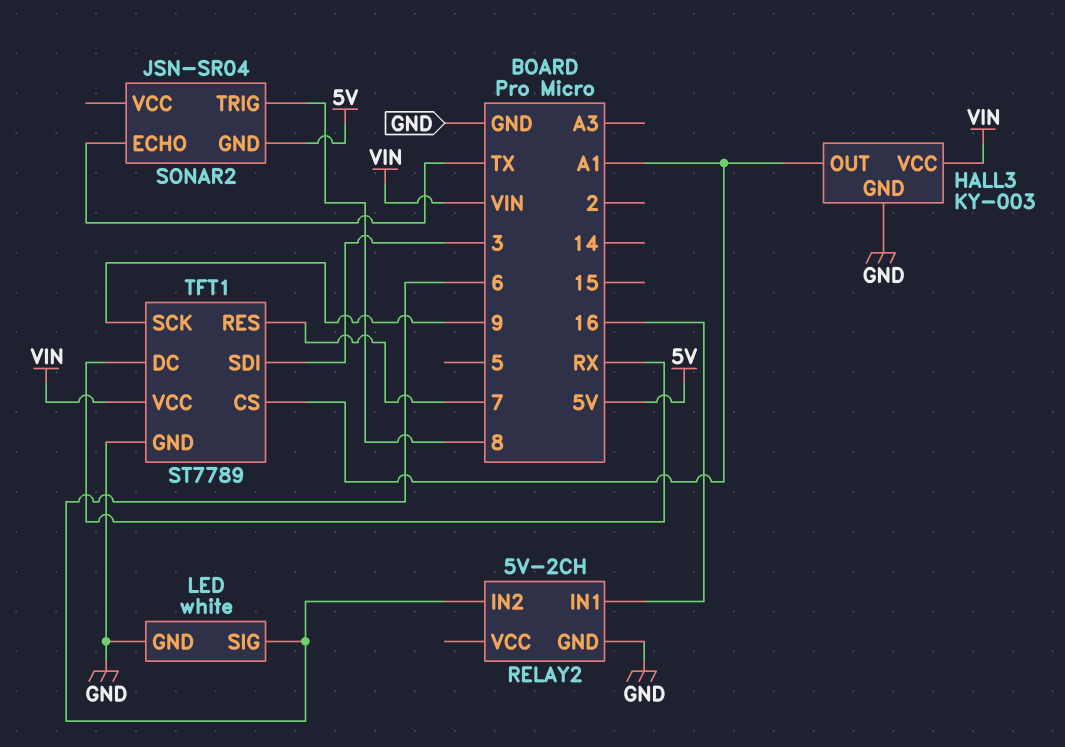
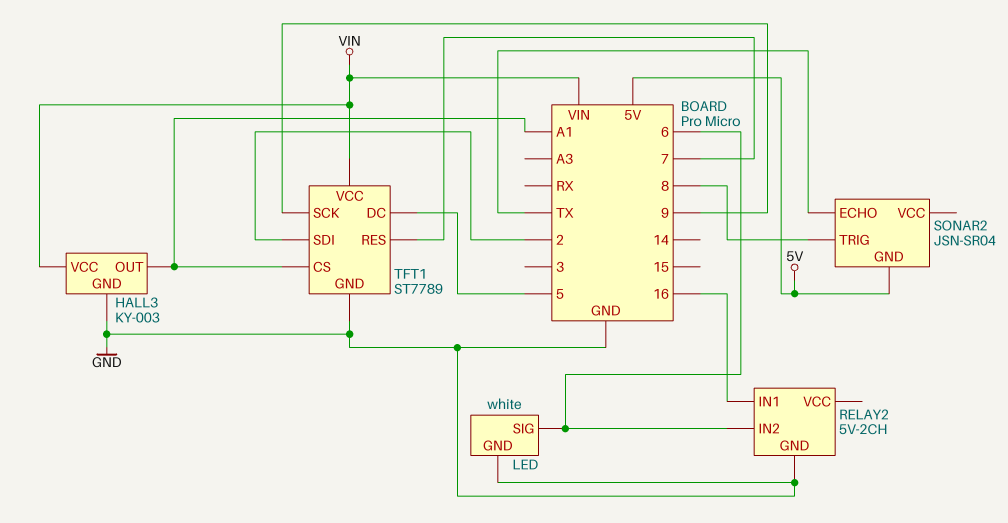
TFT1 pin DC: RX -> 5
TFT1 pin SDI: 3 -> 2

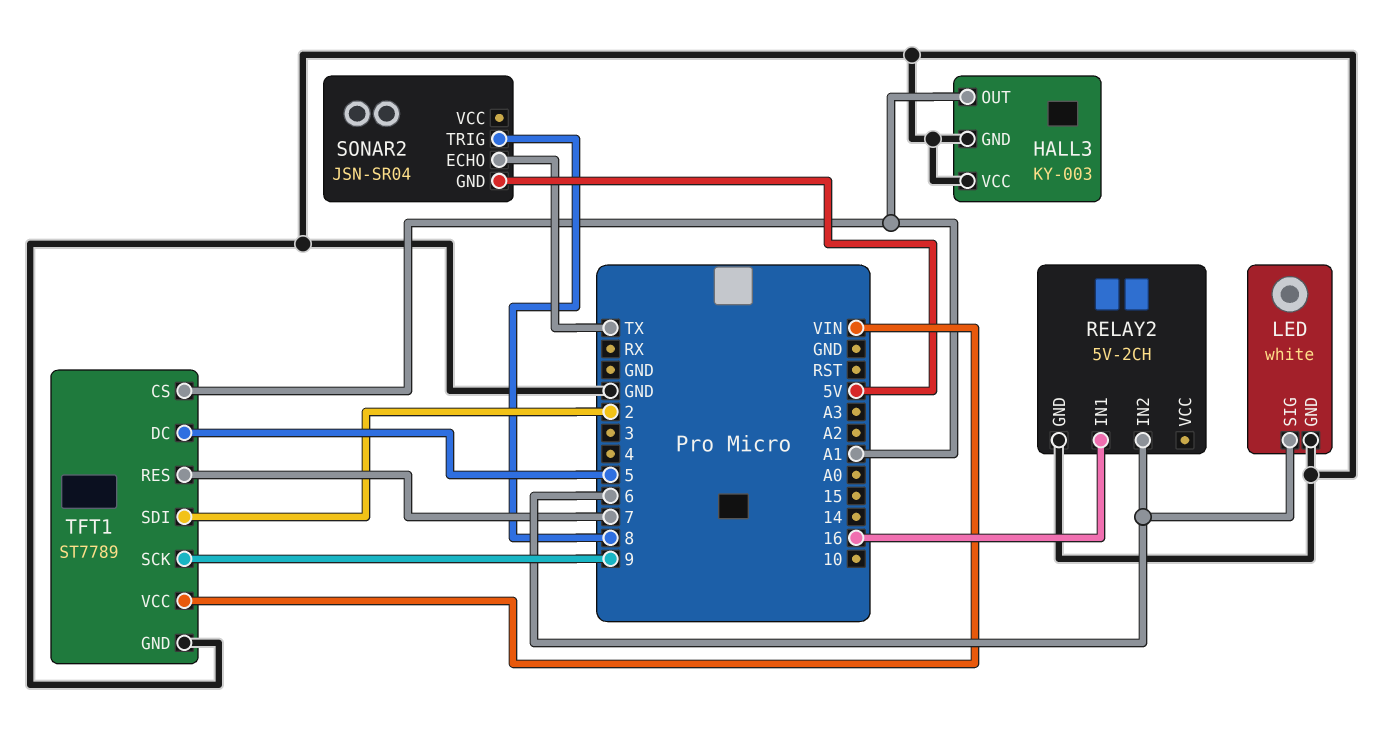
HALL3 pin VCC: VIN -> GND

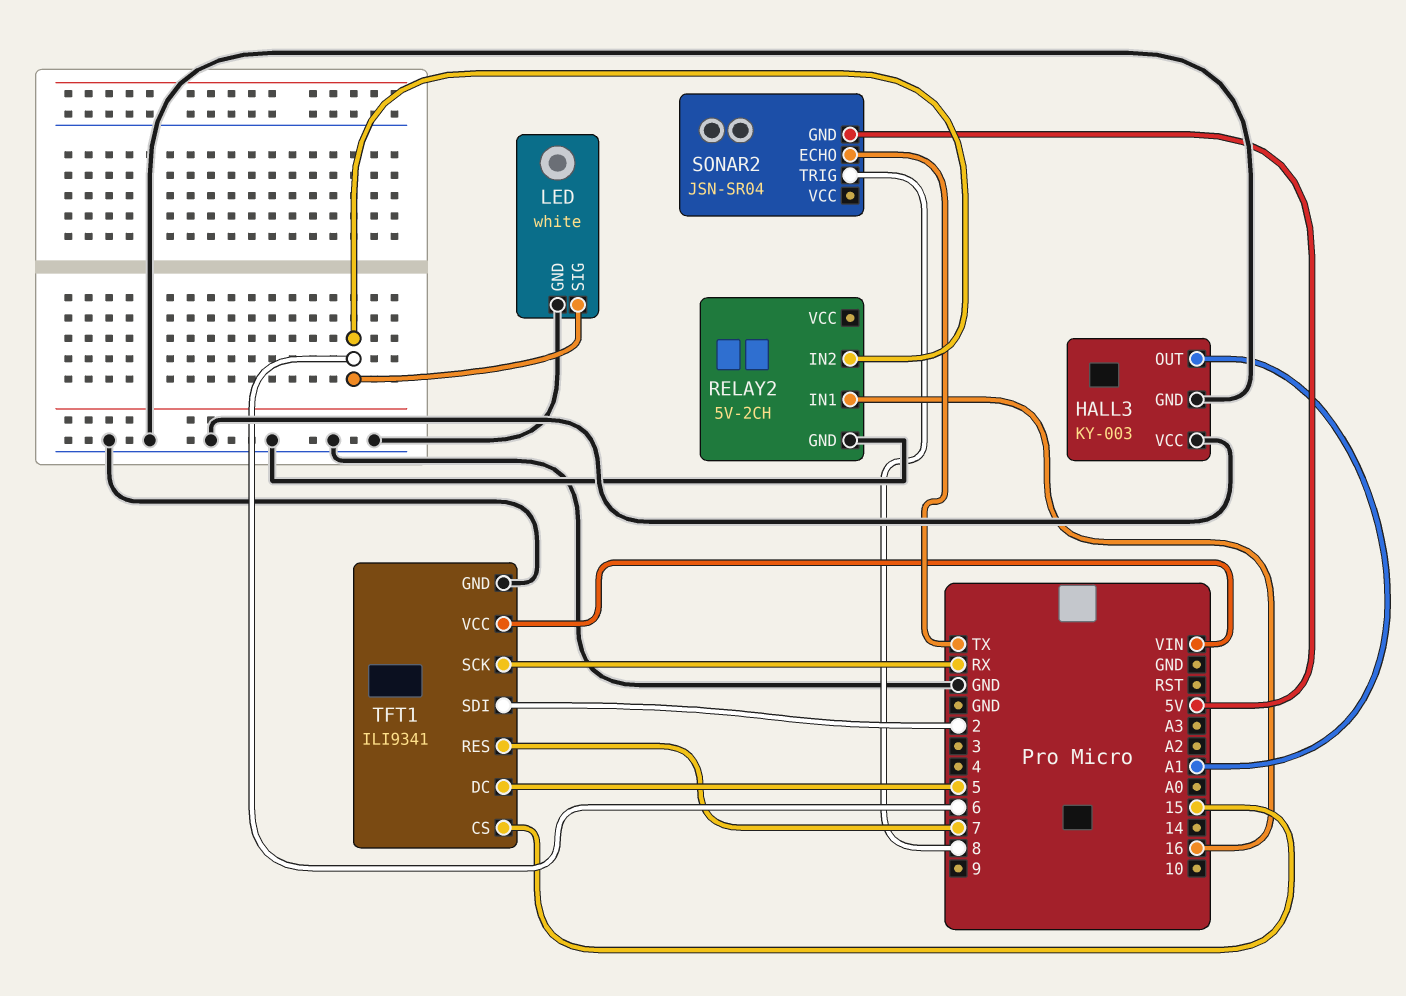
TFT1: ST7789 -> ILI9341
TFT1 pin CS: A1 -> 15
TFT1 pin SCK: 9 -> RX

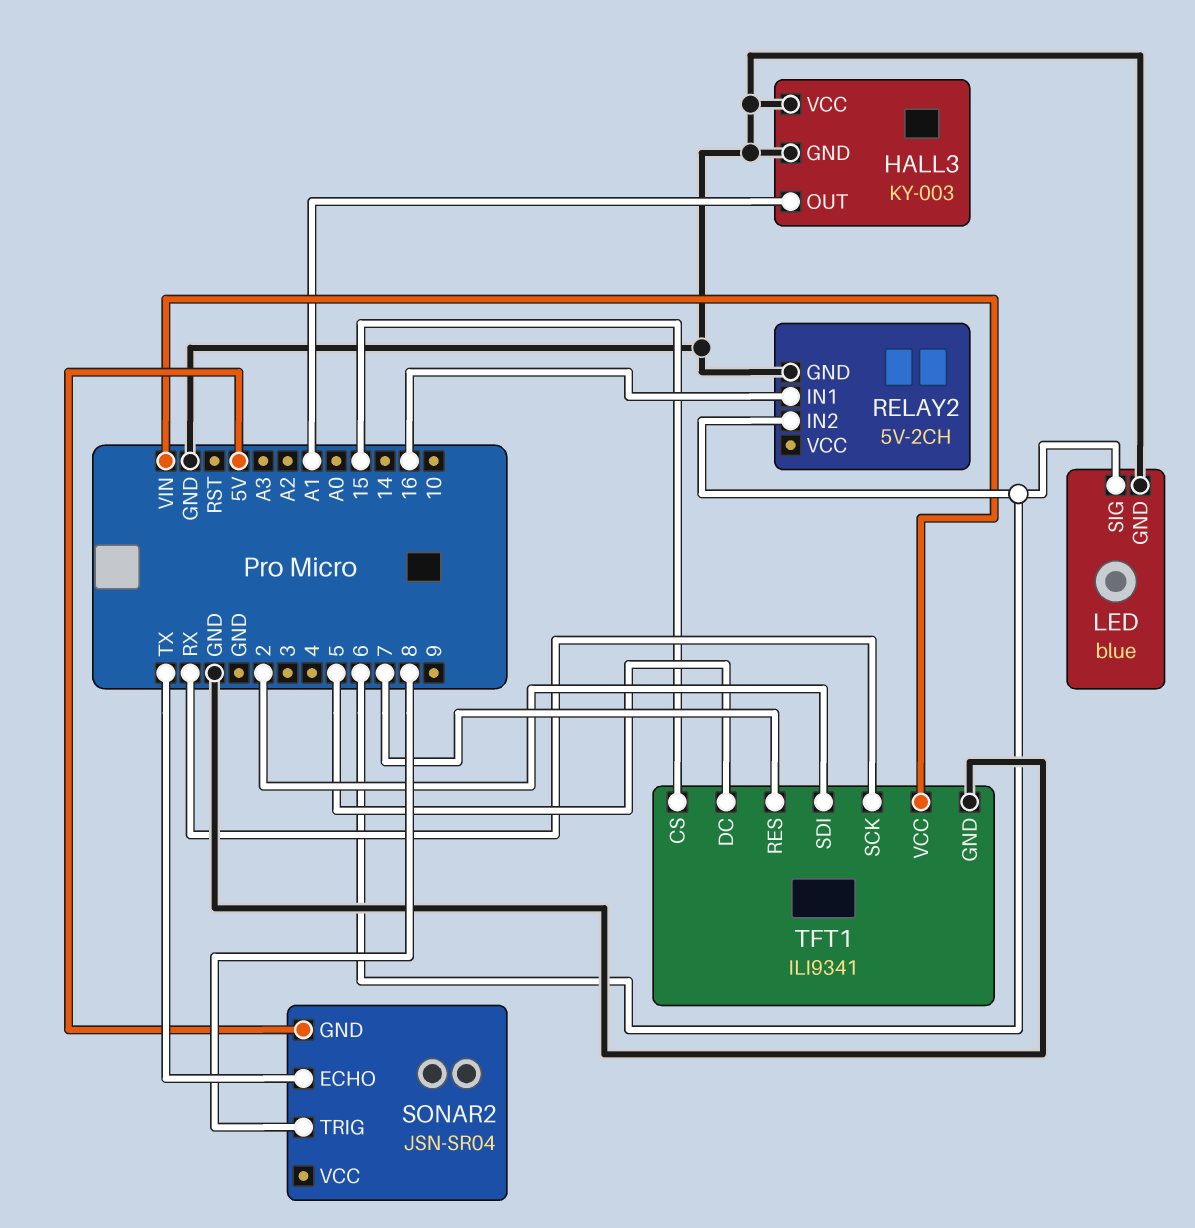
LED: white -> blue

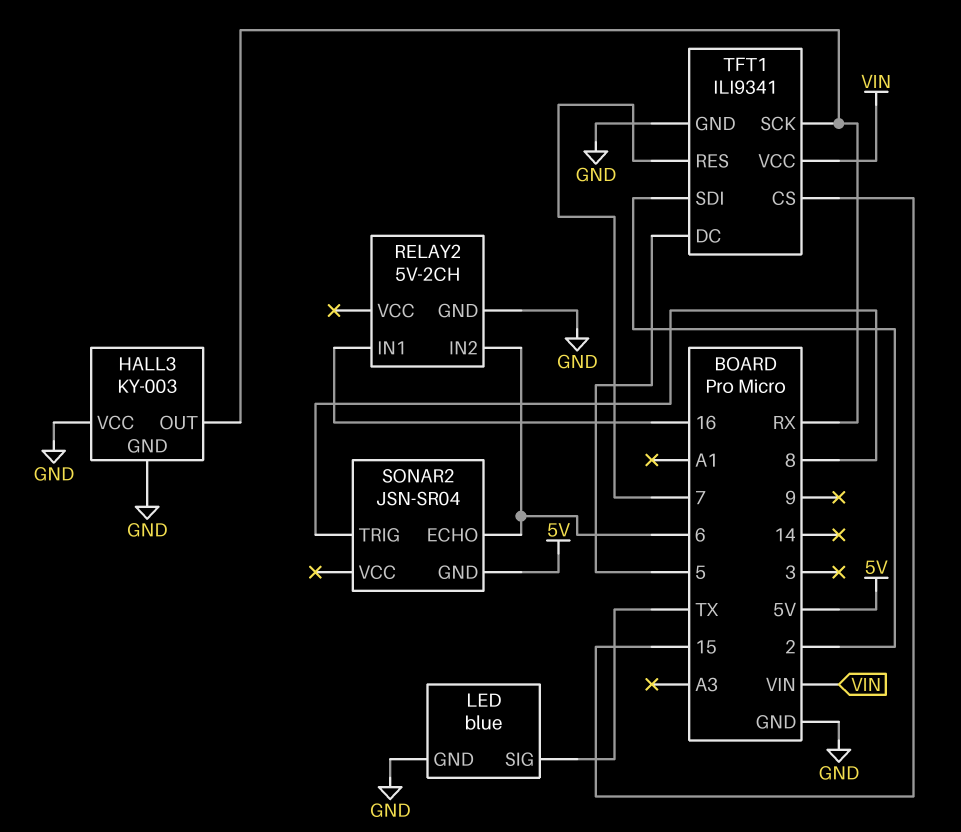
HALL3 pin OUT: A1 -> RX
LED pin SIG: 6 -> TX
SONAR2 pin ECHO: TX -> 6

